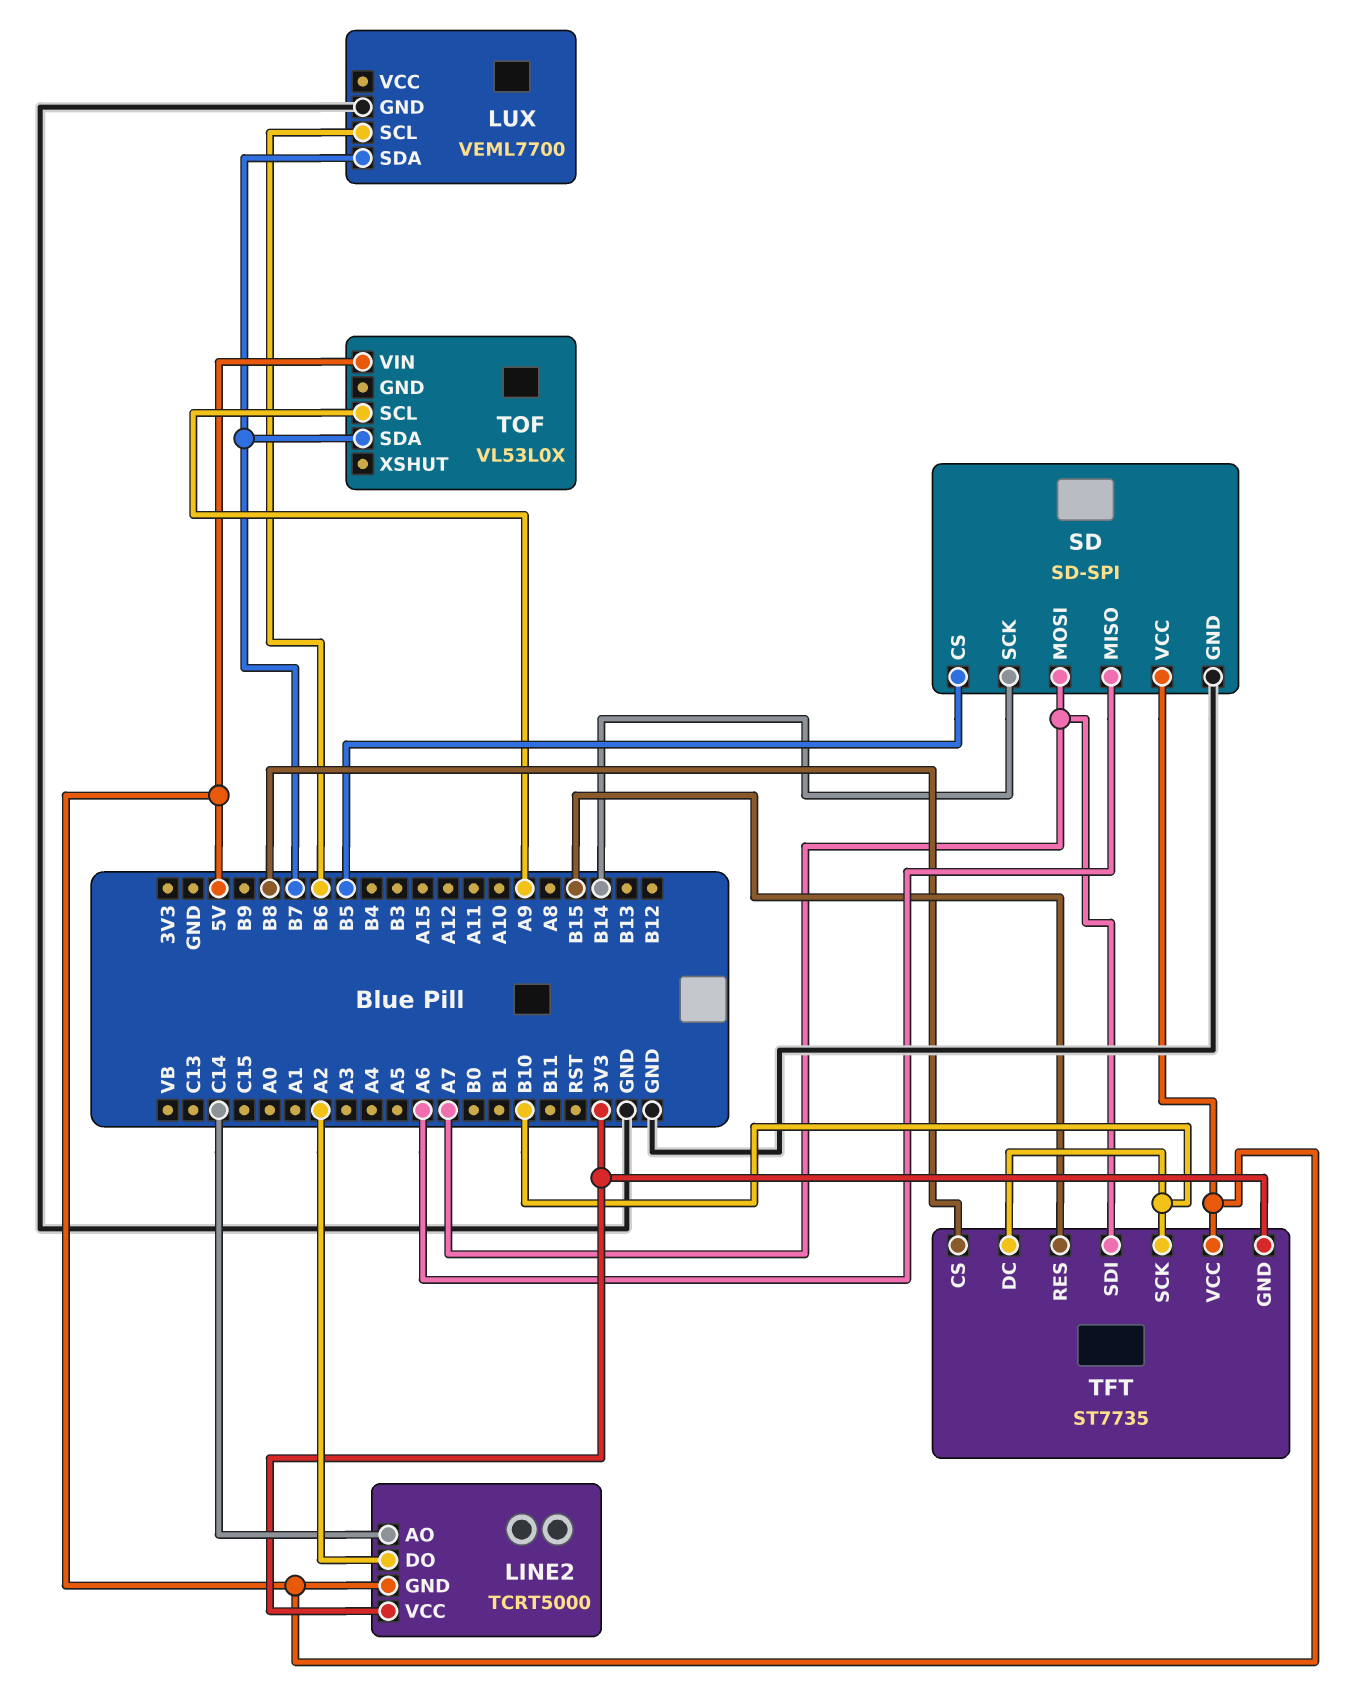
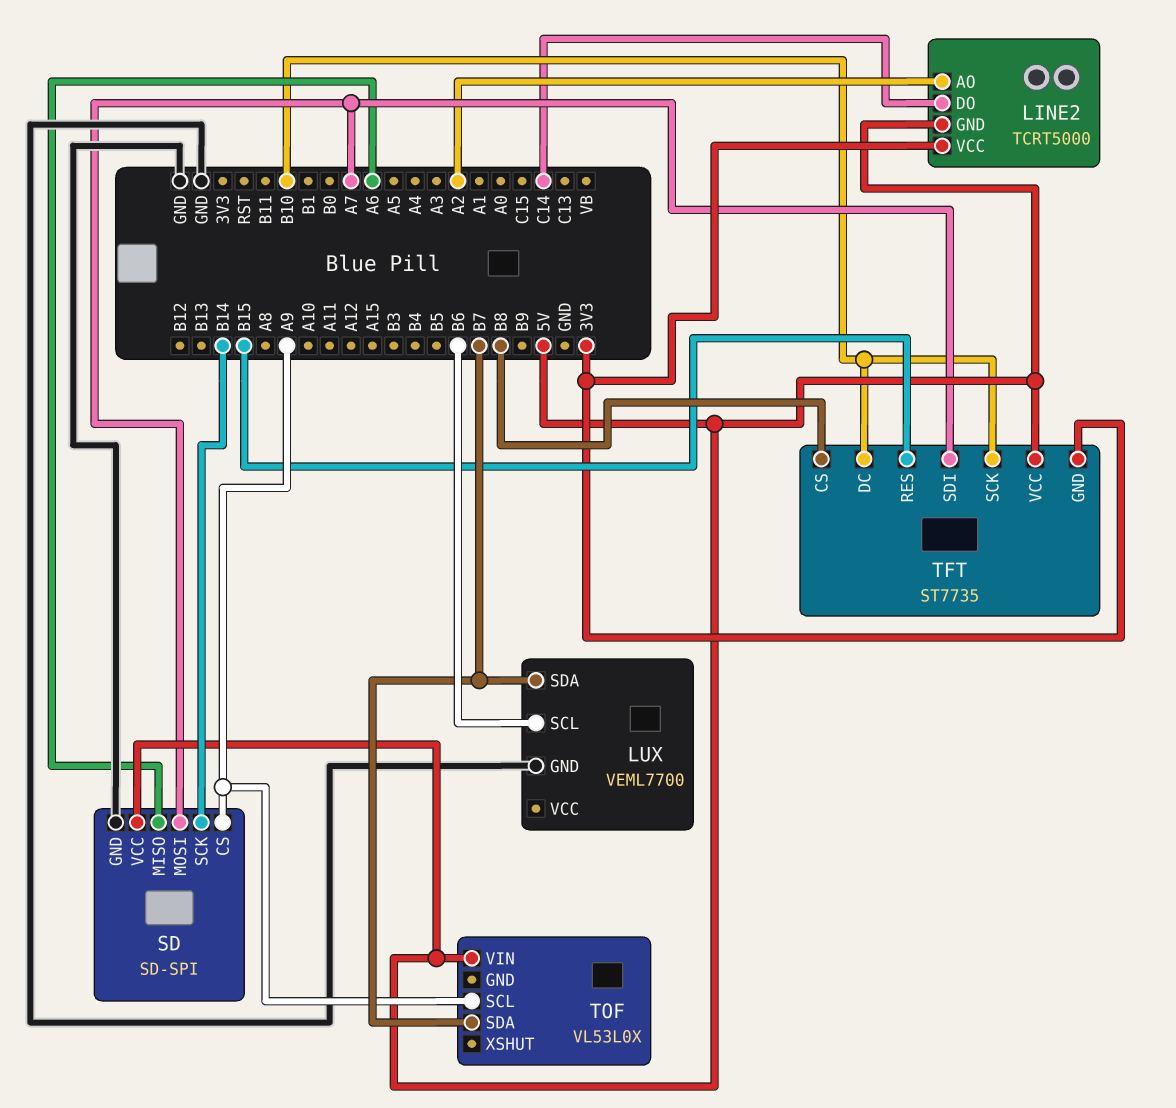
LINE2 pin AO: C14 -> A2
LINE2 pin DO: A2 -> C14
SD pin CS: B5 -> A9

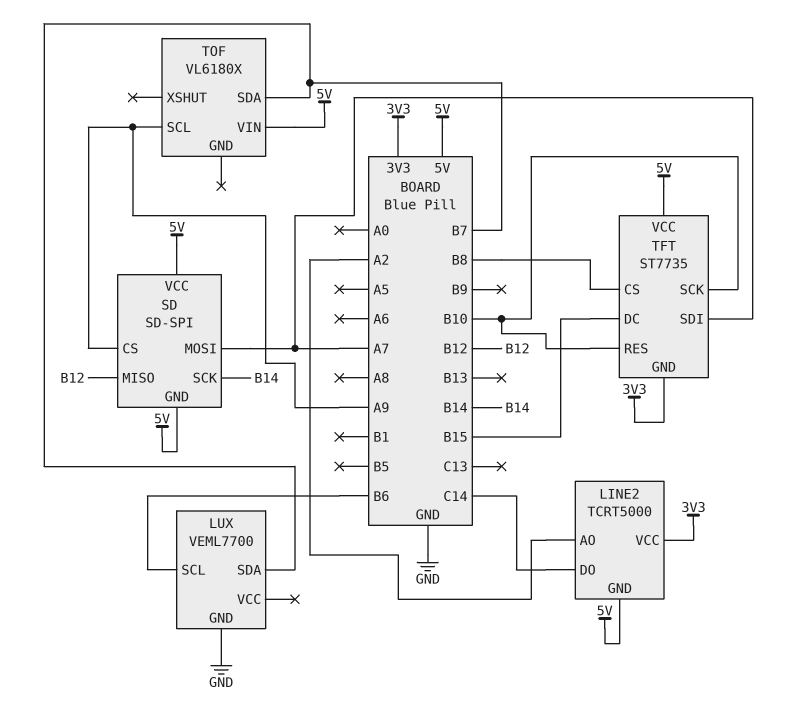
SD pin GND: GND -> 5V
SD pin MISO: A6 -> B12
TFT pin DC: B10 -> B15
TFT pin RES: B15 -> B10
TOF: VL53L0X -> VL6180X

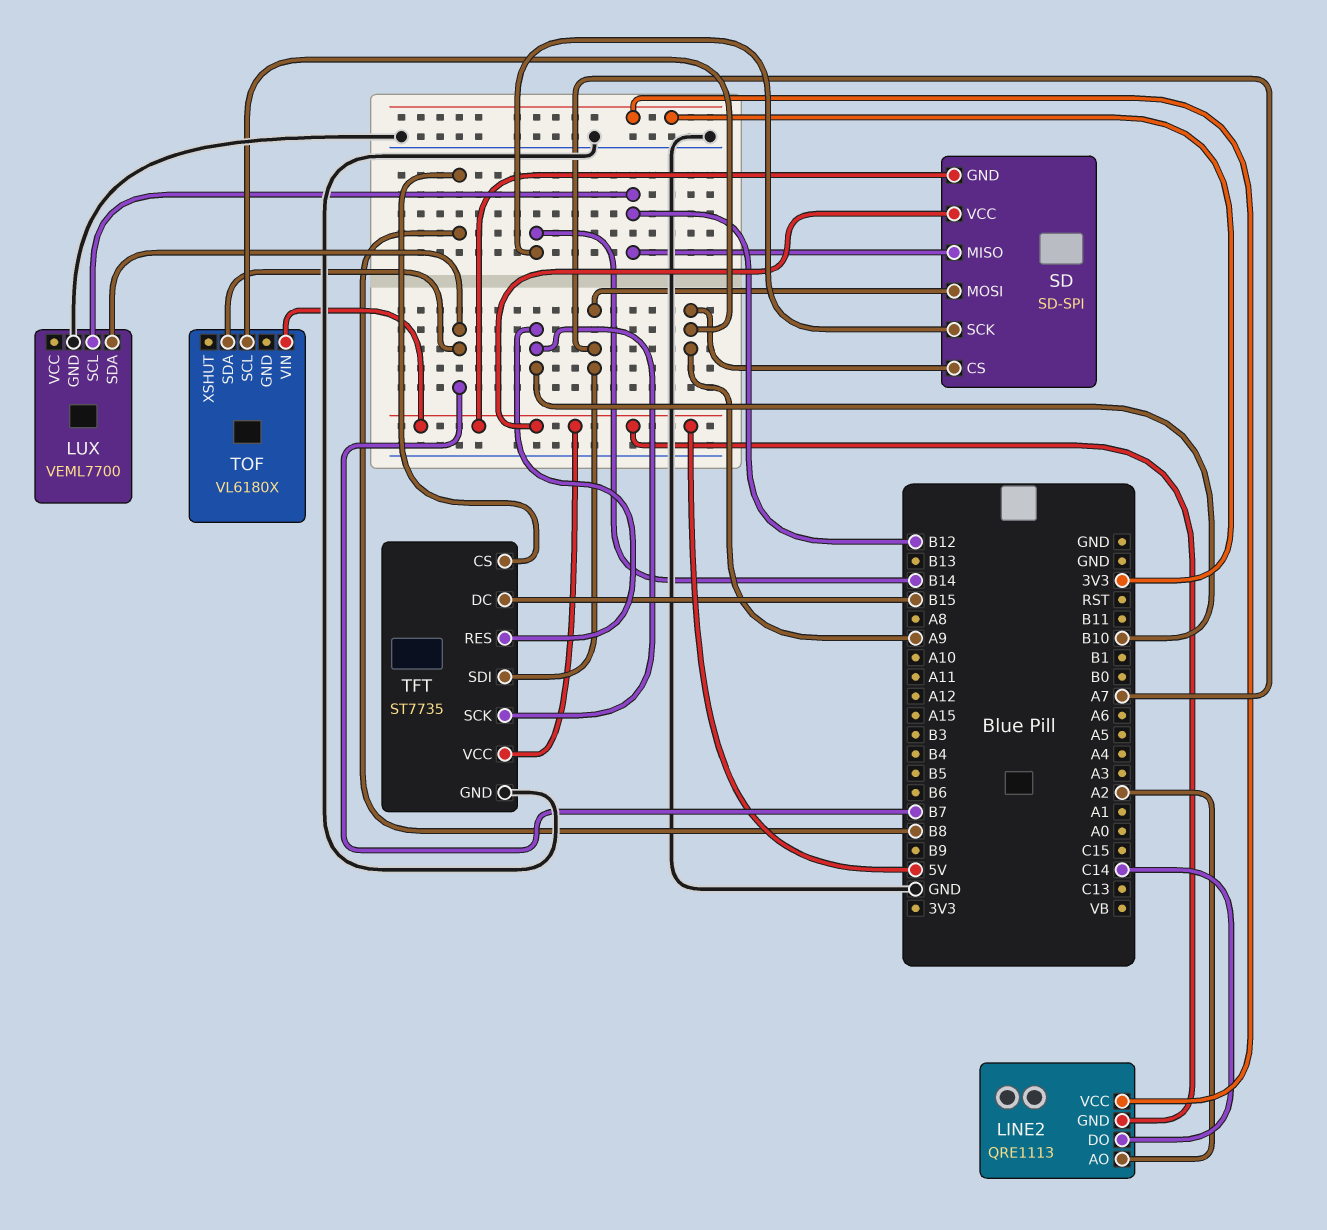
LINE2: TCRT5000 -> QRE1113
LUX pin SCL: B6 -> B12
TFT pin GND: 3V3 -> GND

